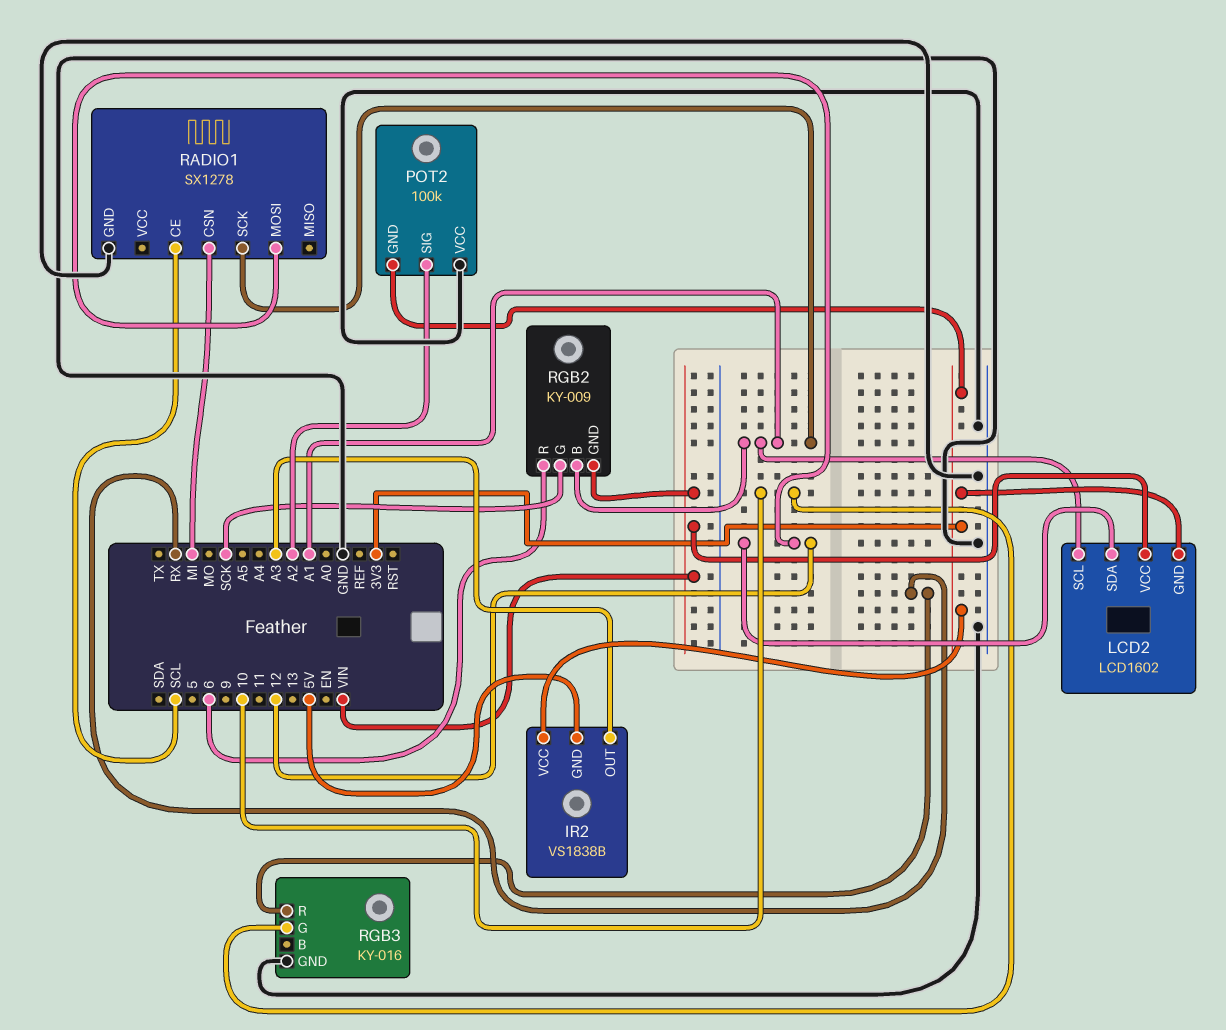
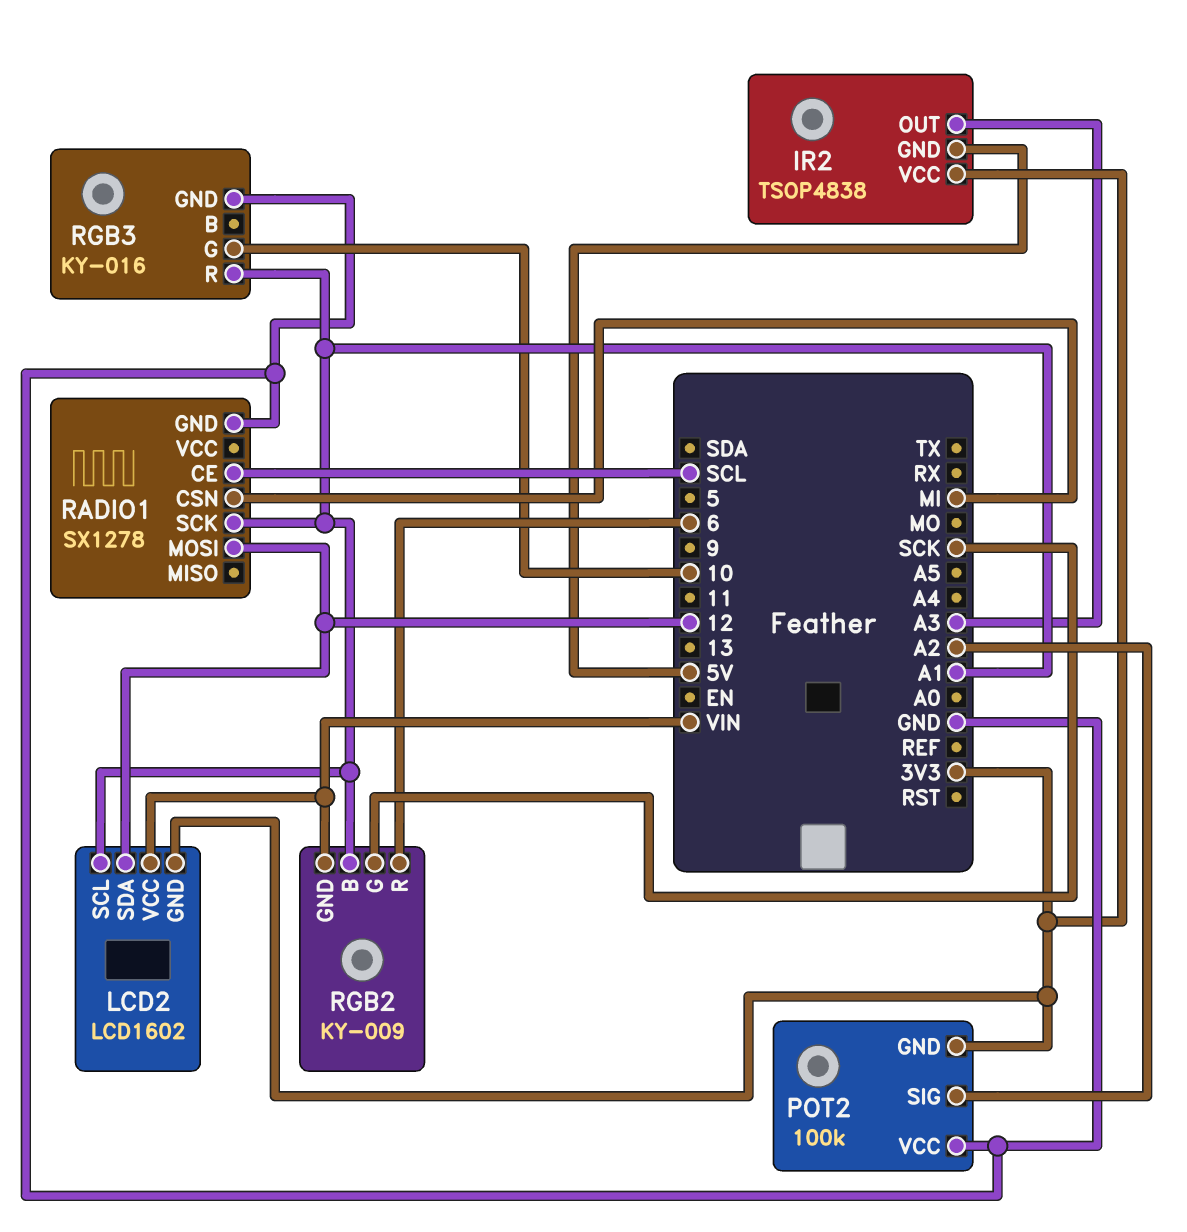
IR2: VS1838B -> TSOP4838
RGB3 pin R: RX -> A1

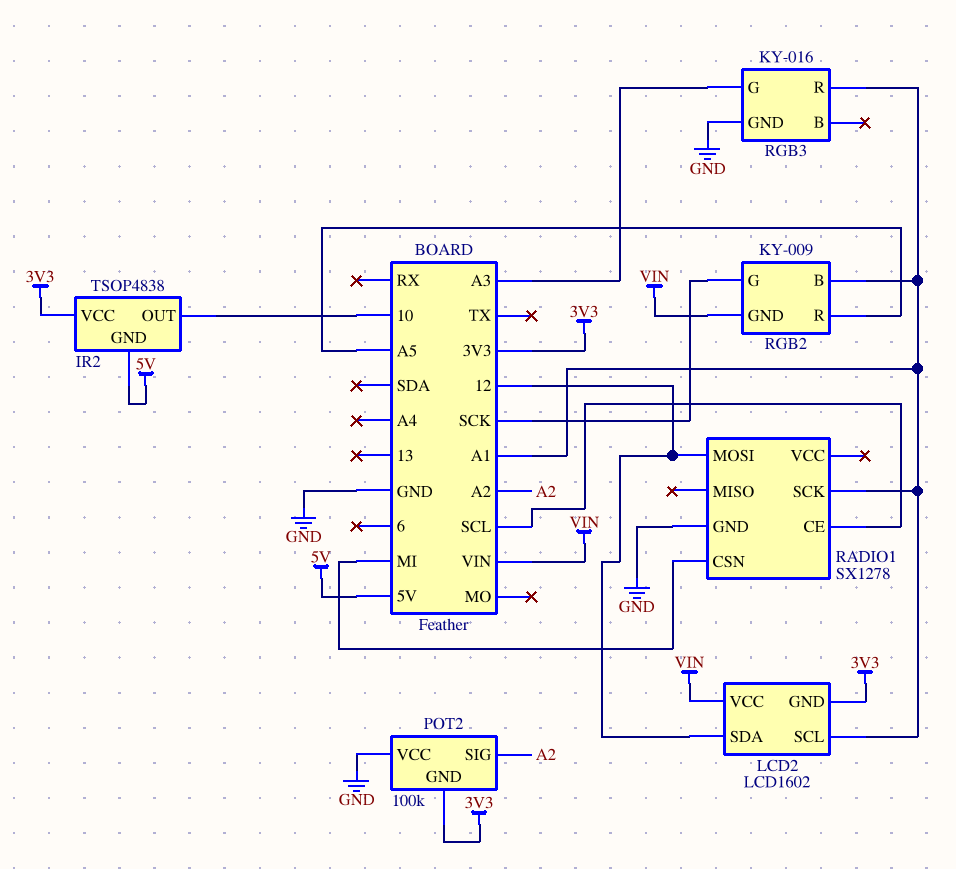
IR2 pin OUT: A3 -> 10
RGB2 pin R: 6 -> A5
RGB3 pin G: 10 -> A3

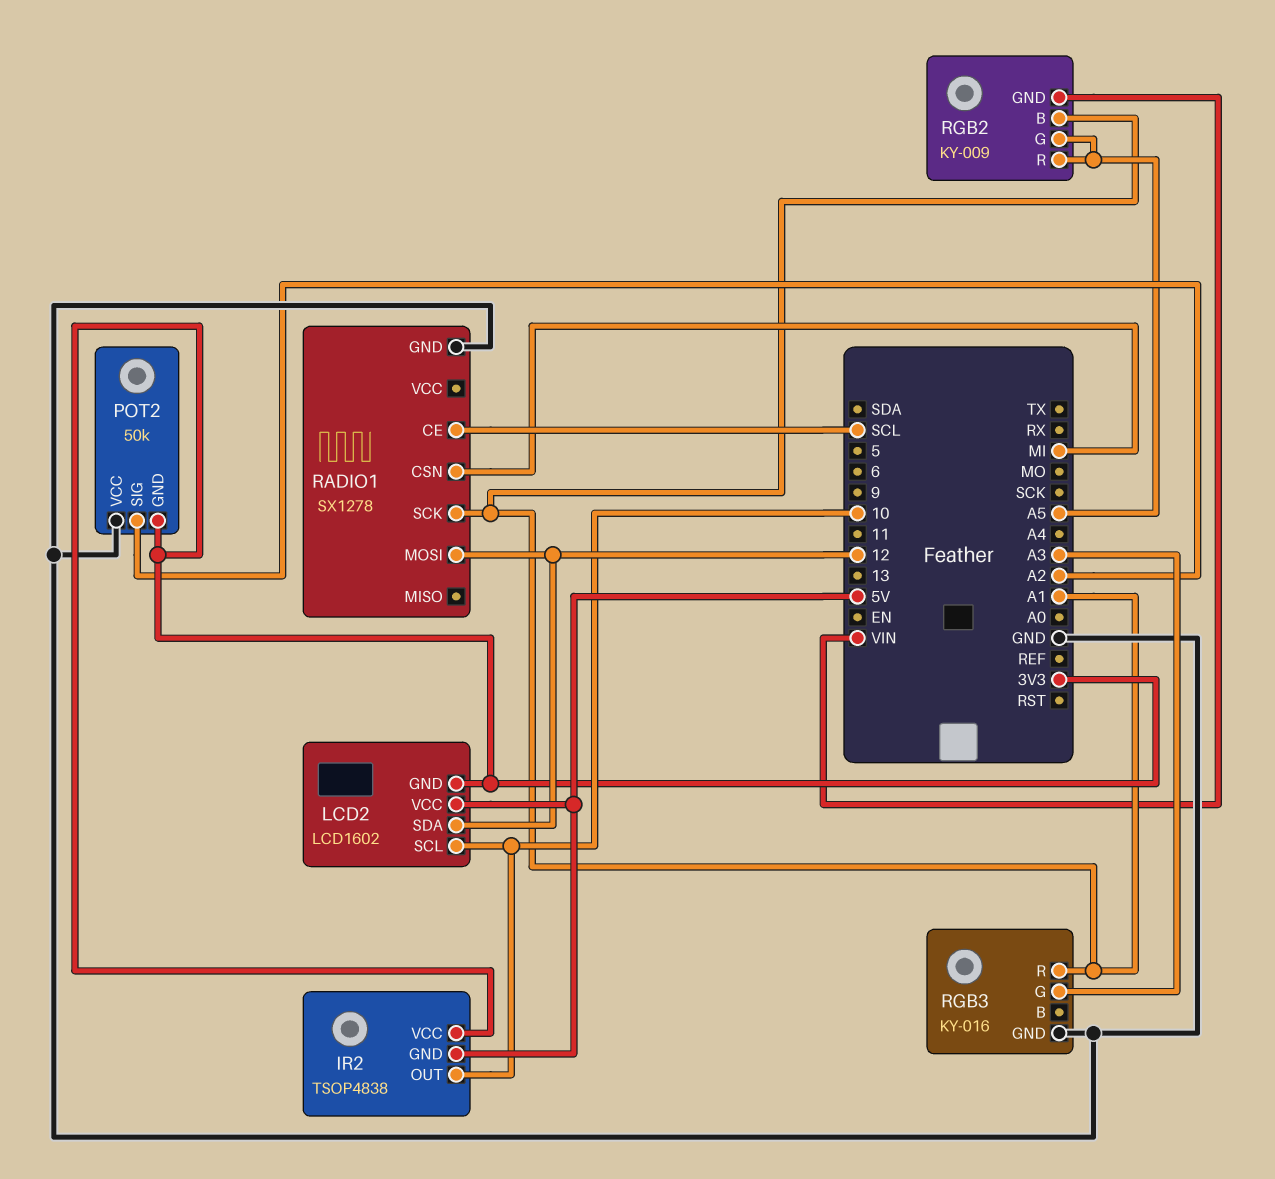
LCD2 pin SCL: A1 -> 10
LCD2 pin VCC: VIN -> 5V
POT2: 100k -> 50k
RGB2 pin G: SCK -> A5

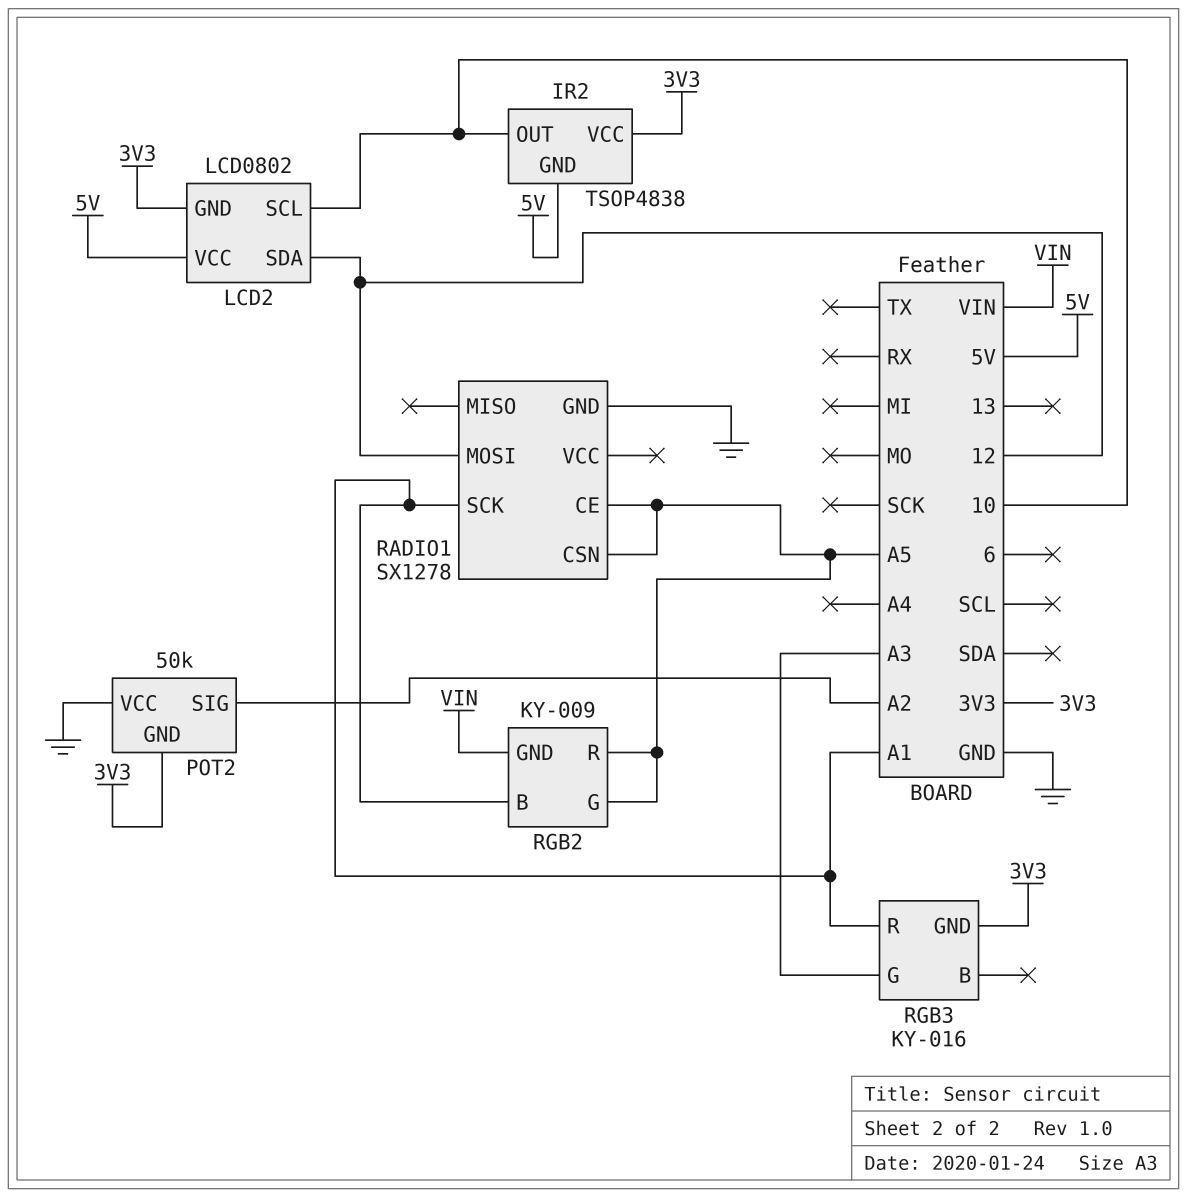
LCD2: LCD1602 -> LCD0802
RADIO1 pin CE: SCL -> A5
RADIO1 pin CSN: MI -> A5
RGB3 pin GND: GND -> 3V3

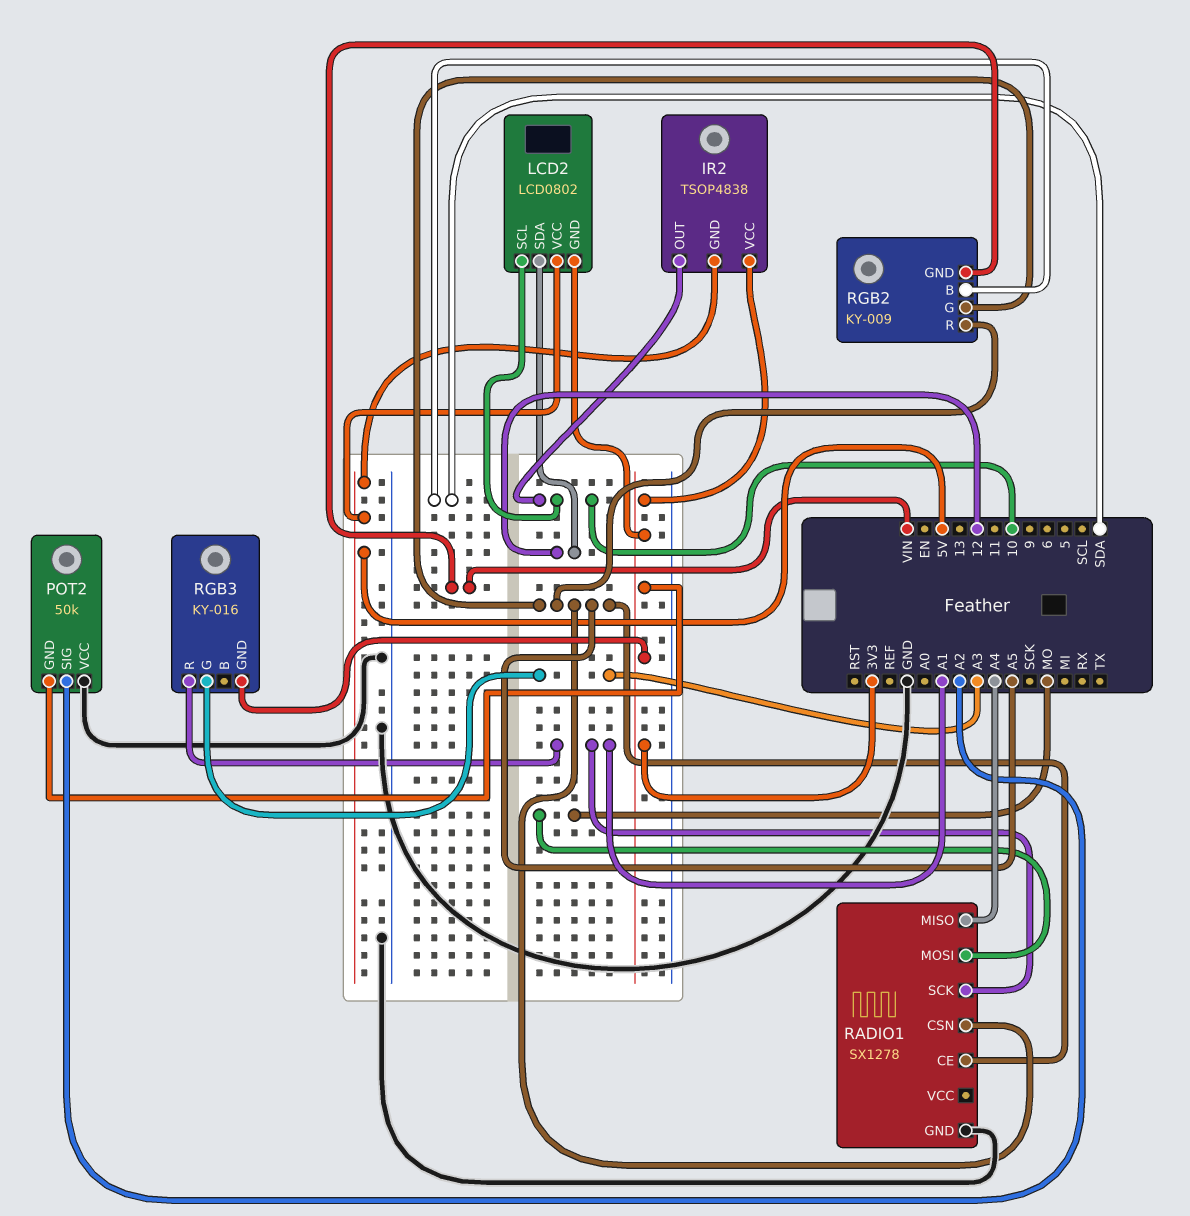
RADIO1 pin MISO: none -> A4
RADIO1 pin MOSI: 12 -> MO
RGB2 pin B: A1 -> SDA

